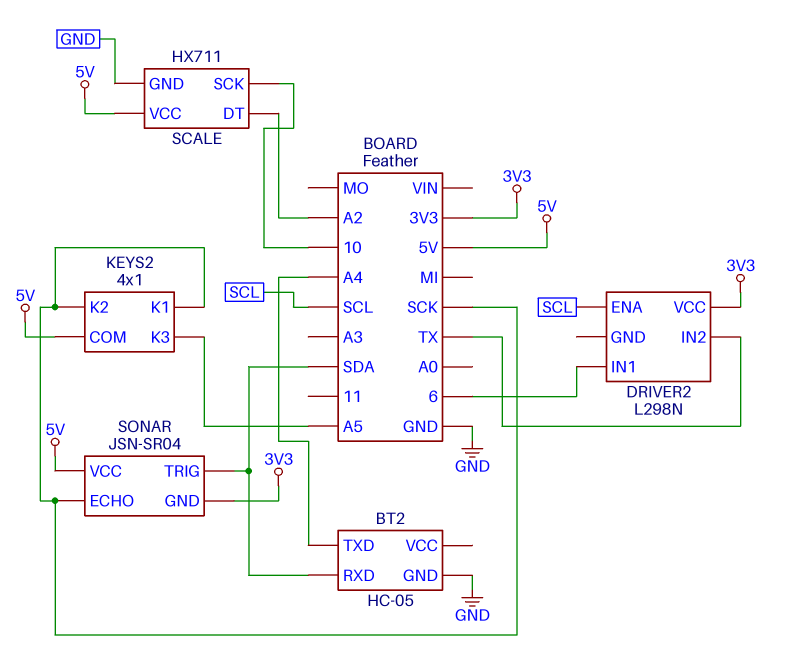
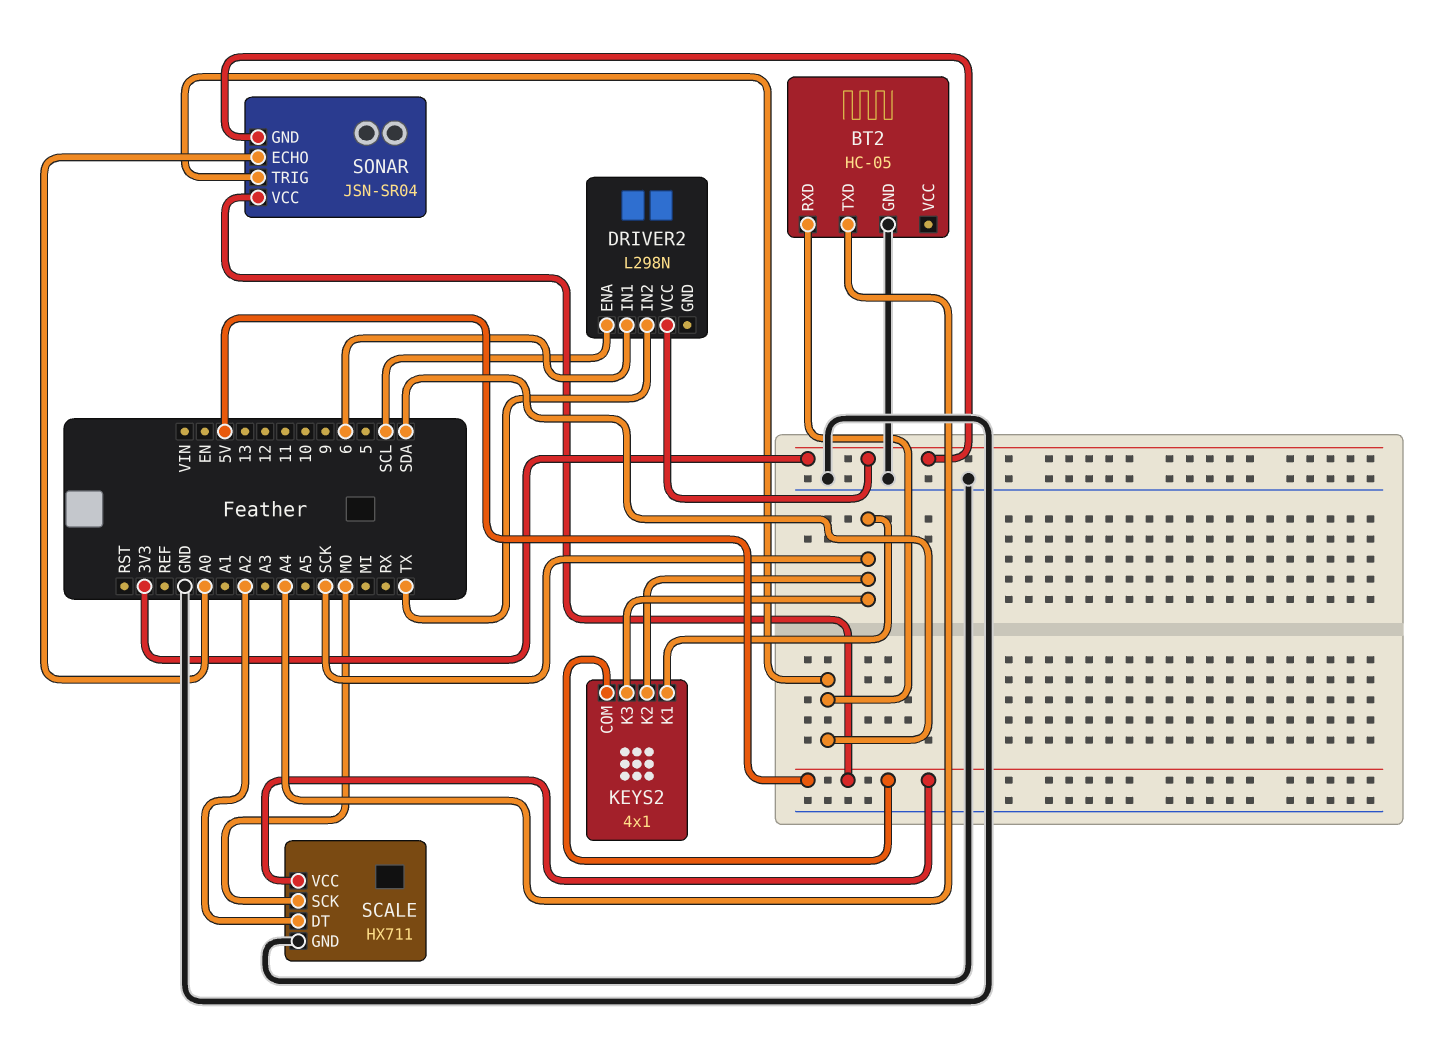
KEYS2 pin K3: A5 -> SCK
SCALE pin SCK: 10 -> MO
SONAR pin ECHO: SCK -> A0

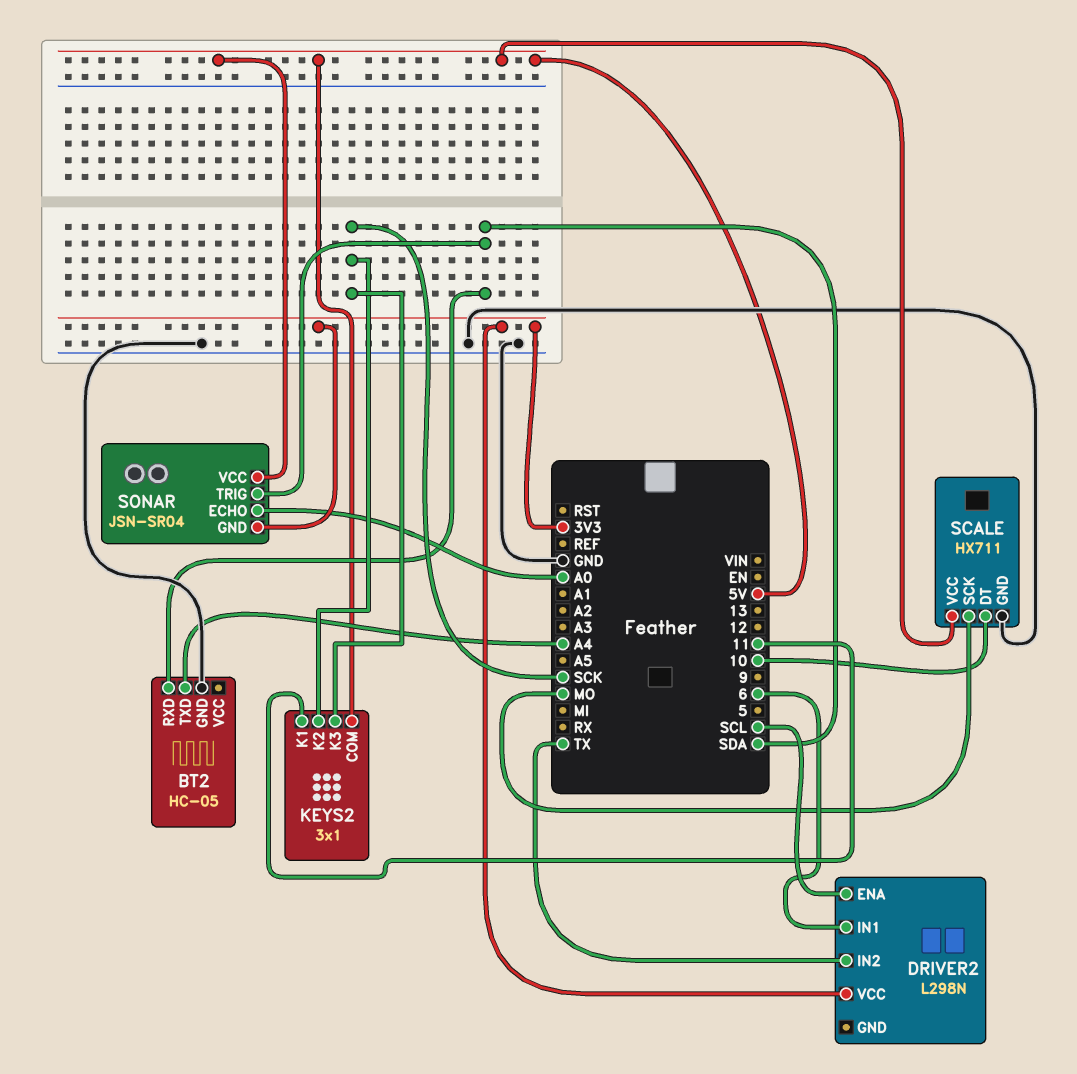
KEYS2: 4x1 -> 3x1
KEYS2 pin K1: SCK -> 11
SCALE pin DT: A2 -> 10

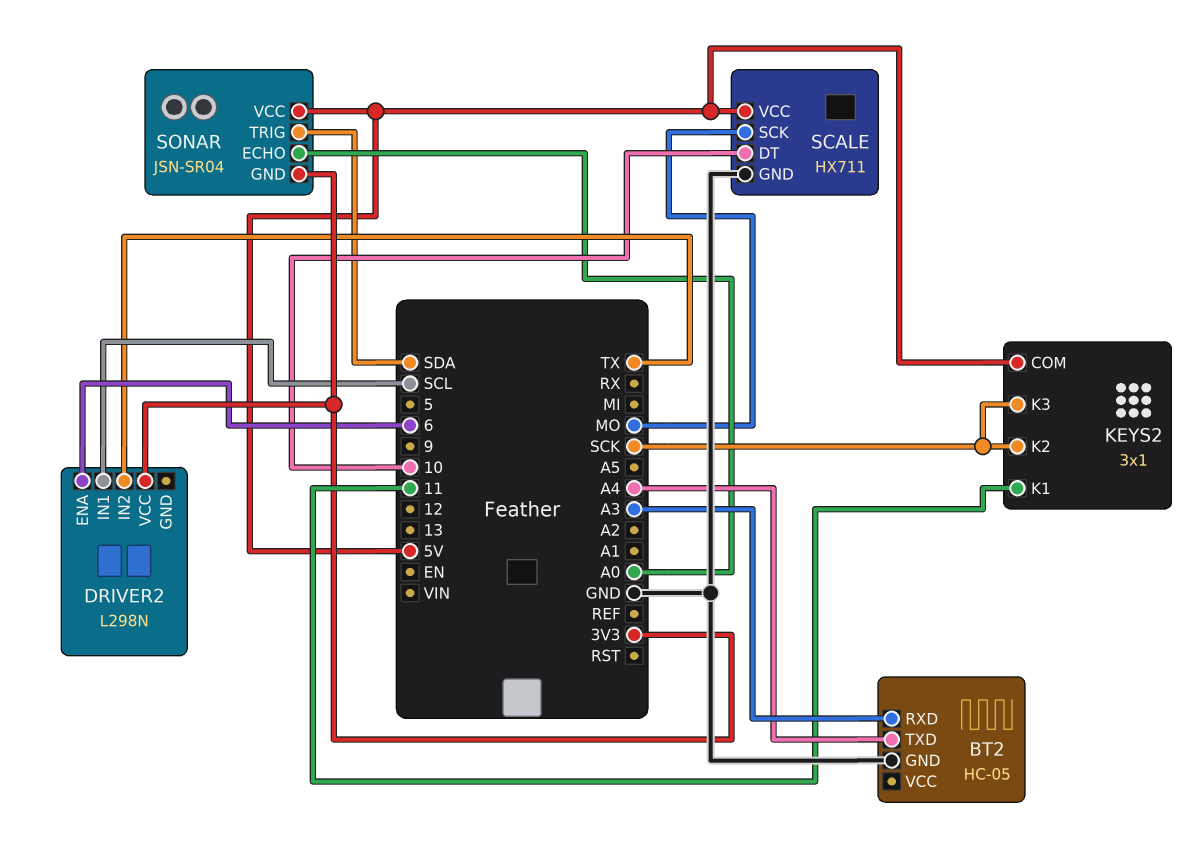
BT2 pin RXD: SDA -> A3
DRIVER2 pin ENA: SCL -> 6
DRIVER2 pin IN1: 6 -> SCL

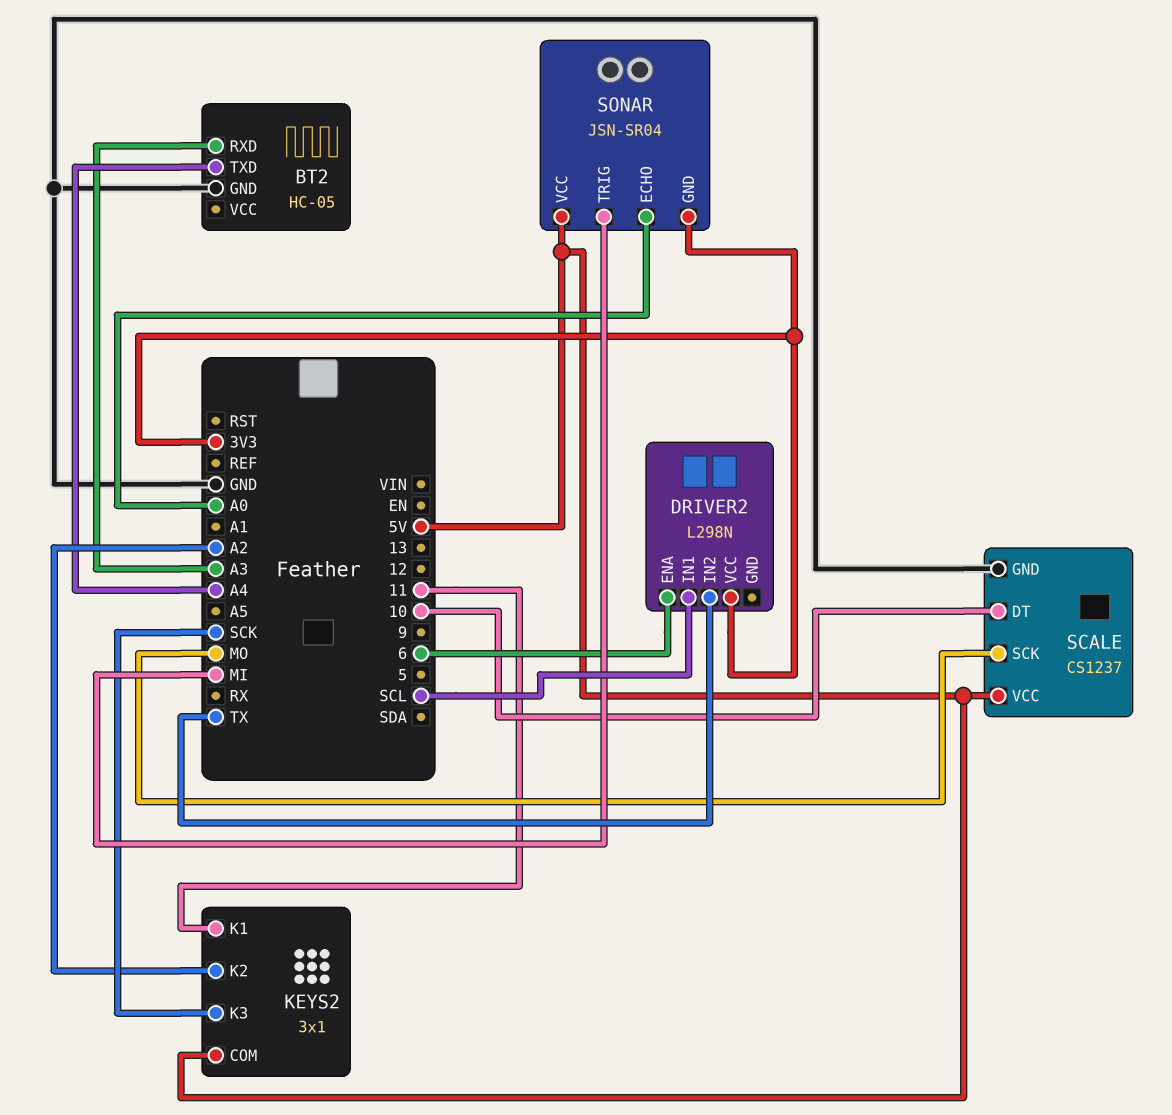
KEYS2 pin K2: SCK -> A2
SCALE: HX711 -> CS1237
SONAR pin TRIG: SDA -> MI

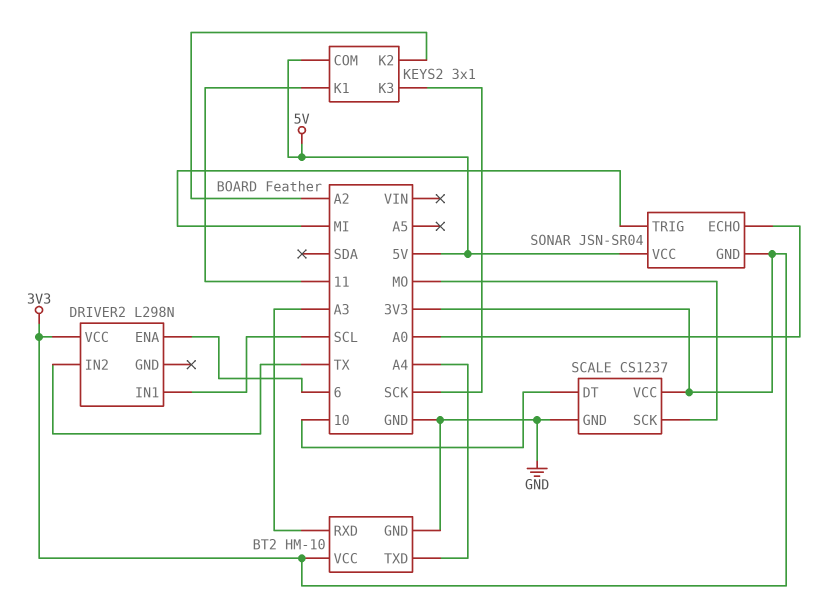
BT2: HC-05 -> HM-10
BT2 pin VCC: none -> 3V3
SCALE pin VCC: 5V -> 3V3

